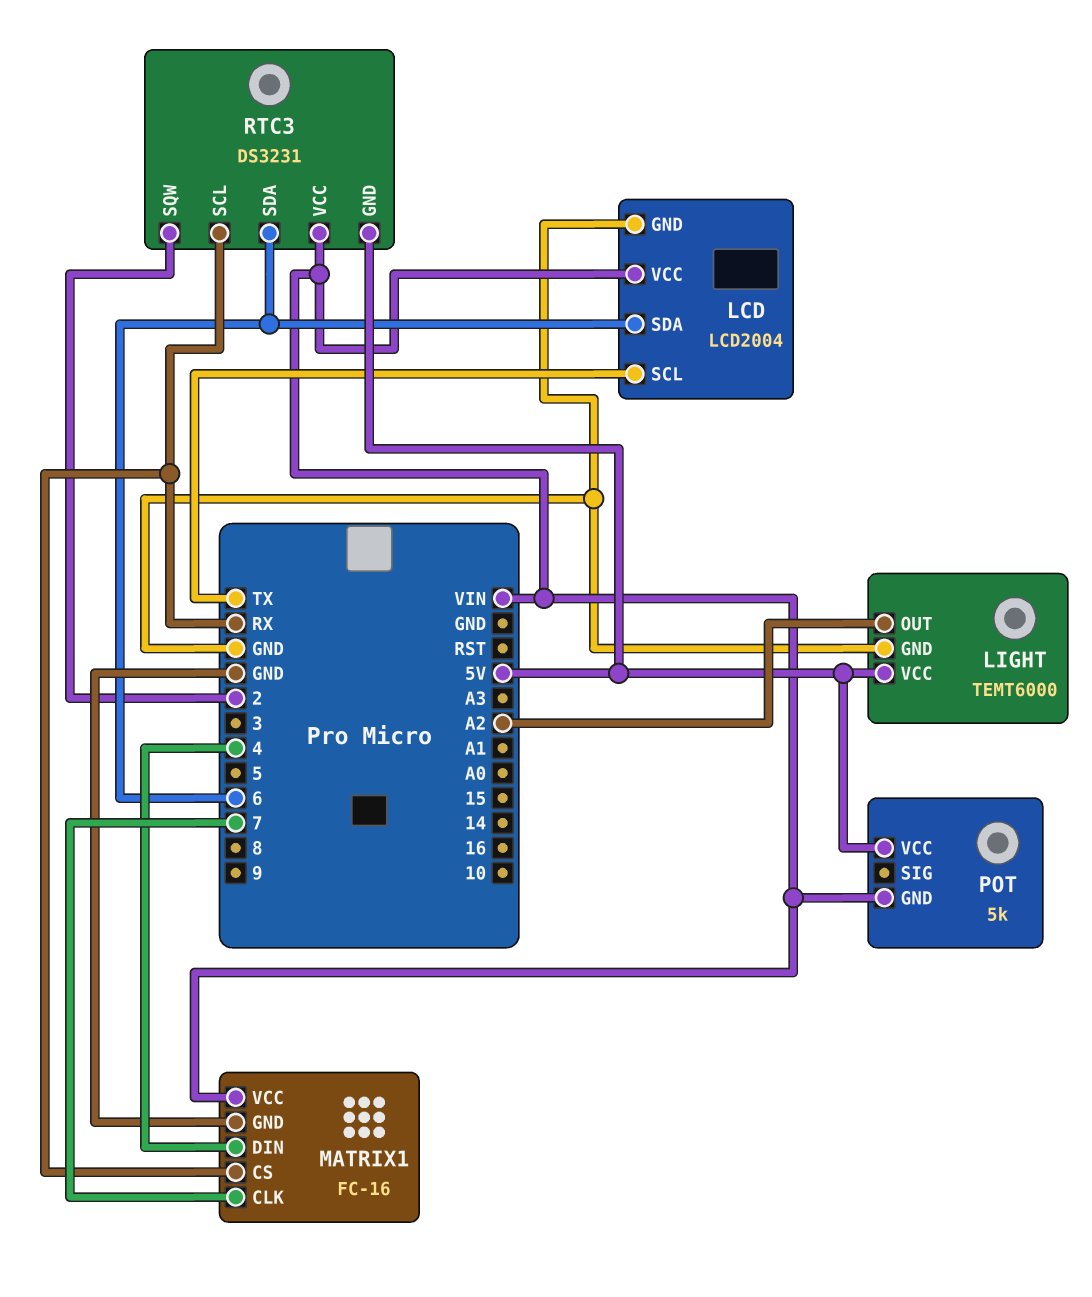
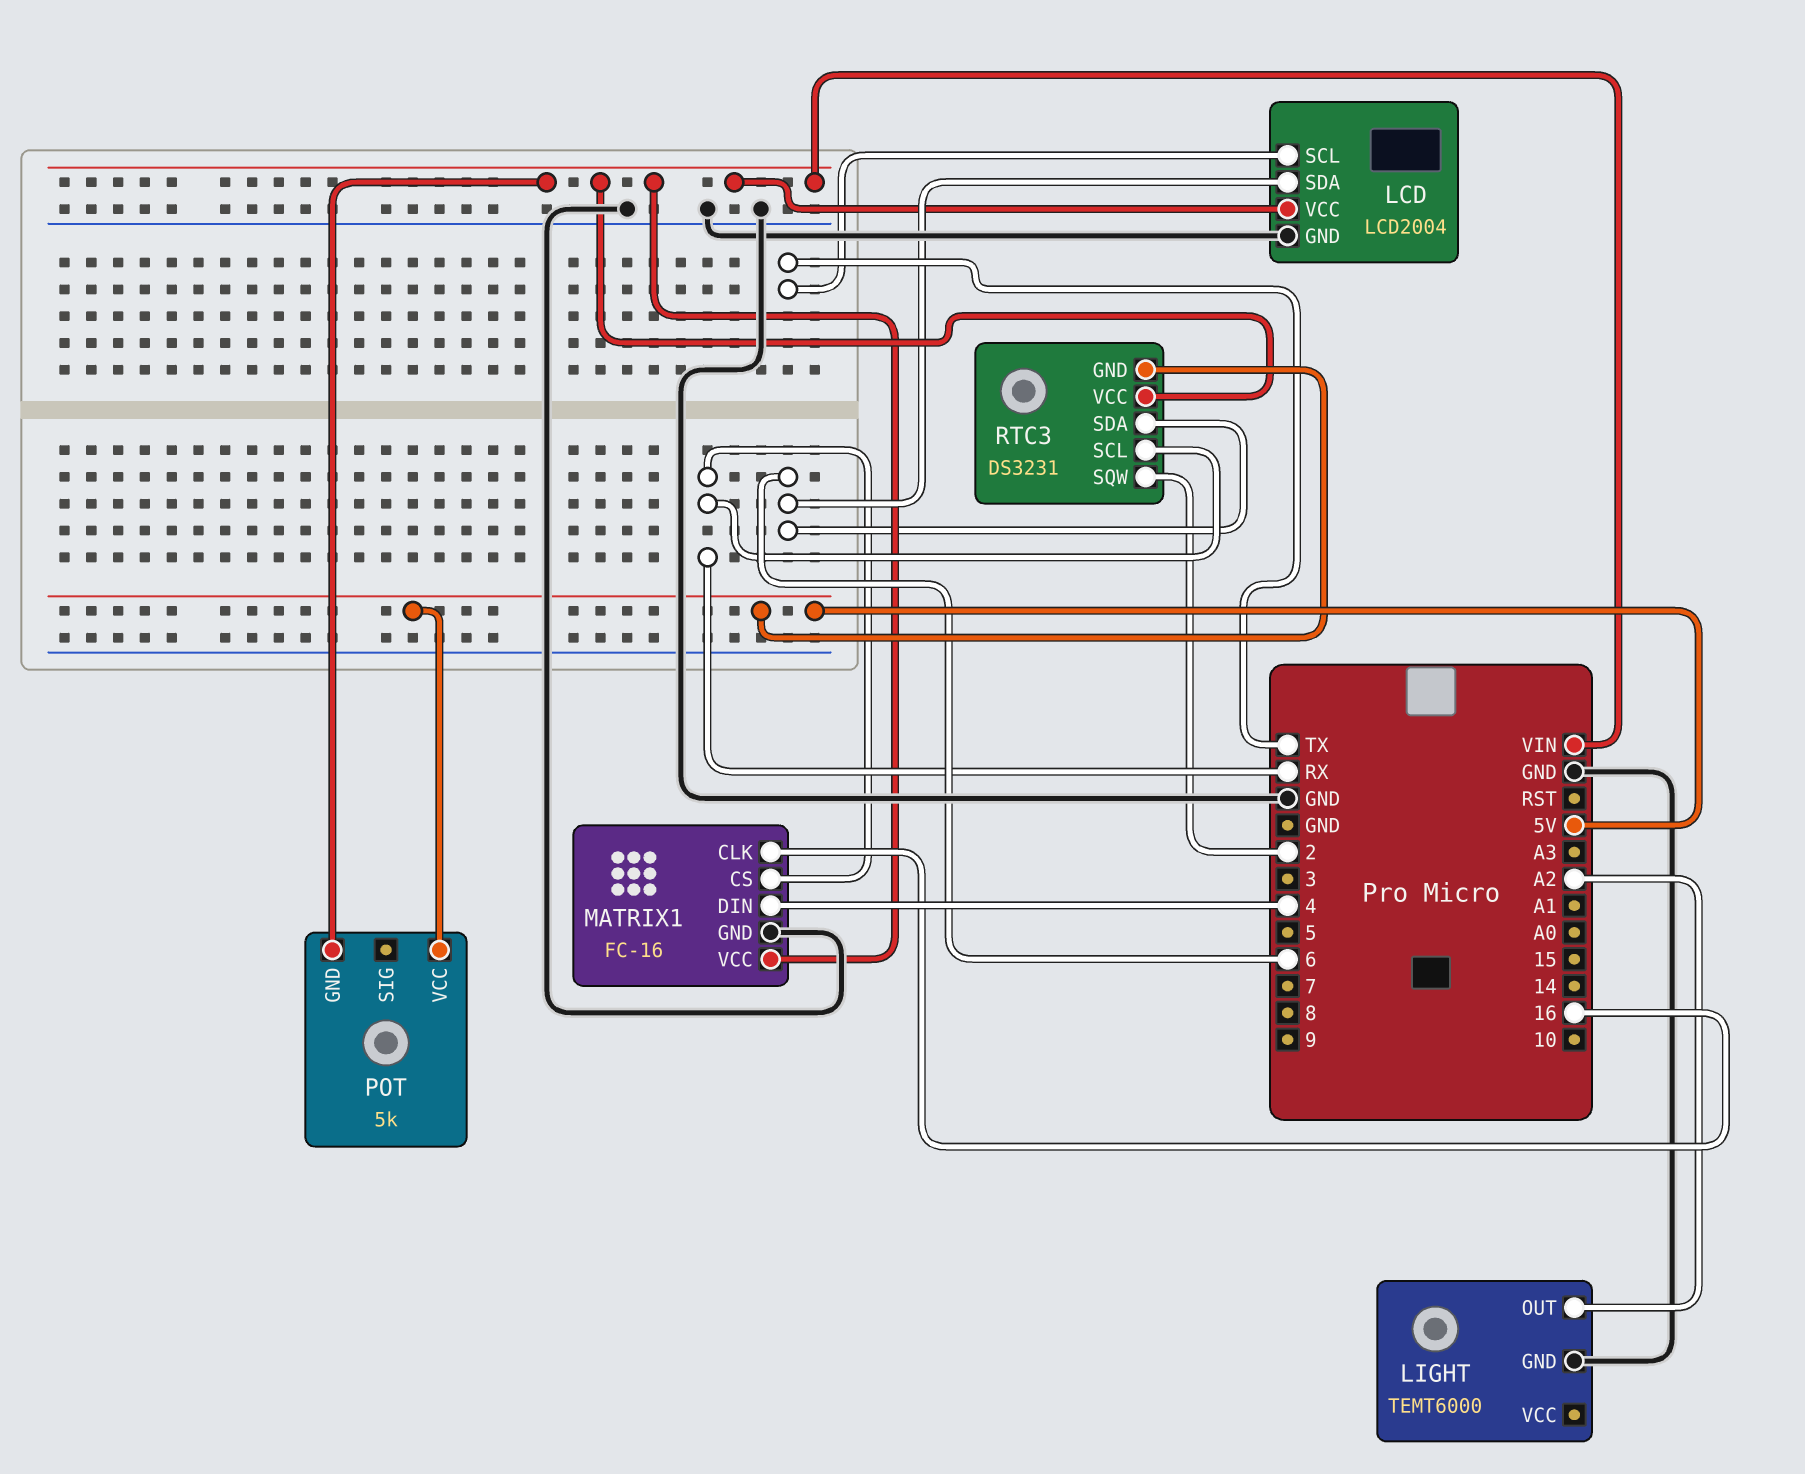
LIGHT pin VCC: 5V -> none
MATRIX1 pin CLK: 7 -> 16

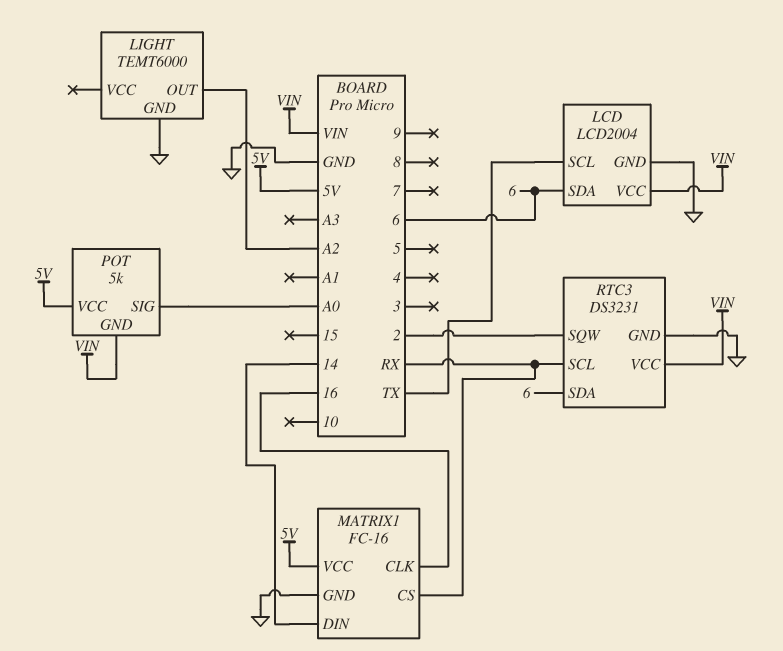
MATRIX1 pin DIN: 4 -> 14
MATRIX1 pin VCC: VIN -> 5V
POT pin SIG: none -> A0
RTC3 pin GND: 5V -> GND

